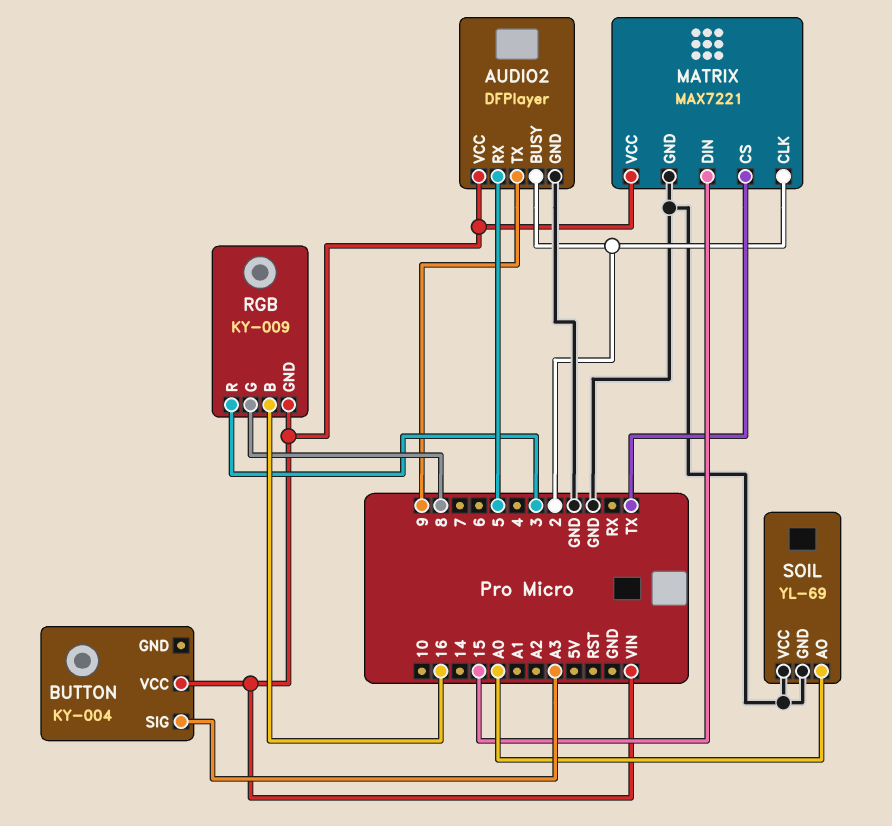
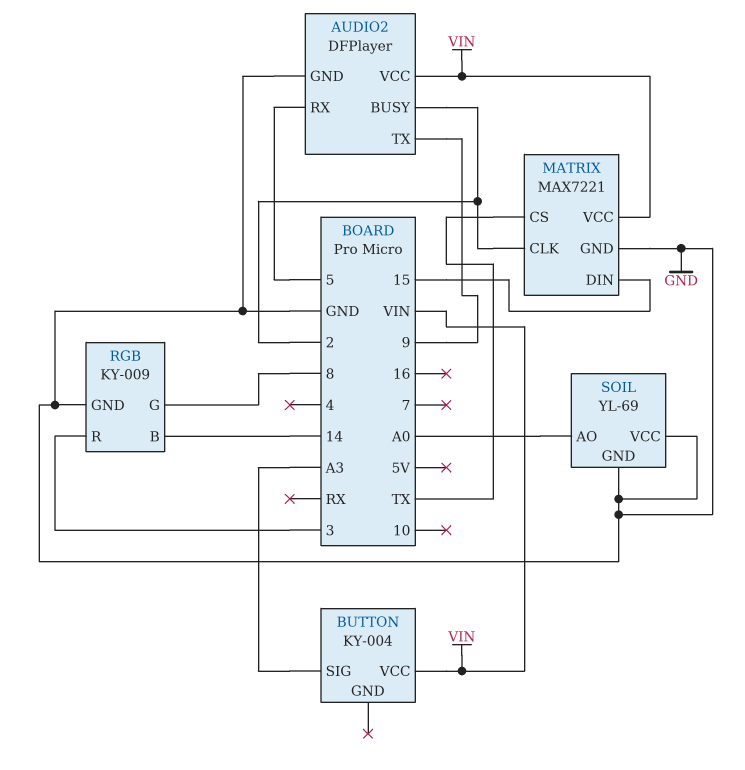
RGB pin B: 16 -> 14
RGB pin GND: VIN -> GND

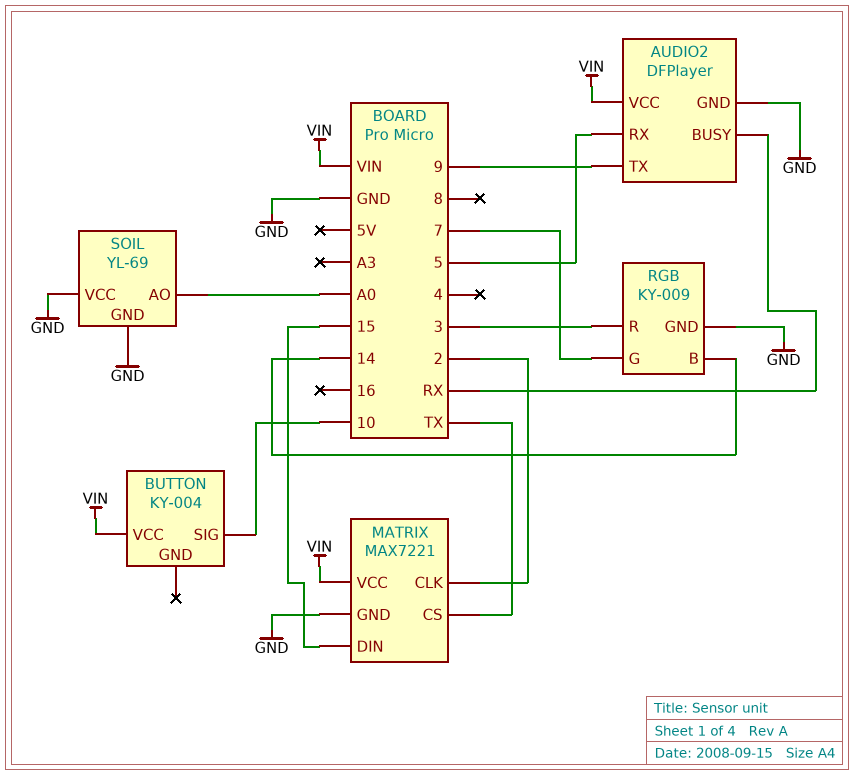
AUDIO2 pin BUSY: 2 -> RX
BUTTON pin SIG: A3 -> 10
RGB pin G: 8 -> 7

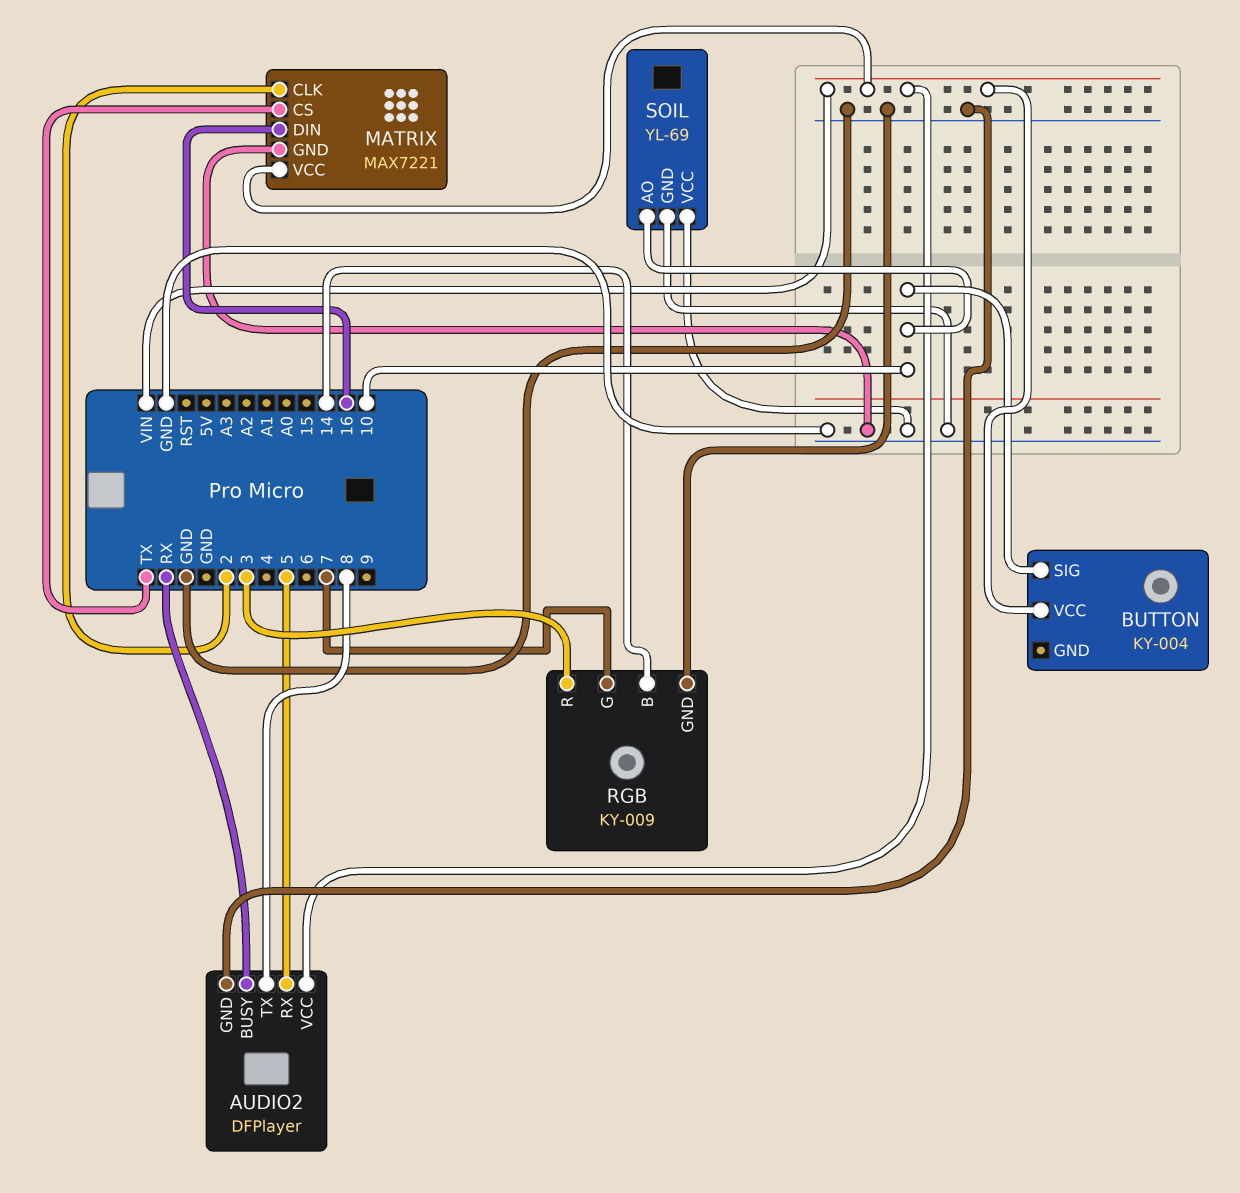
AUDIO2 pin TX: 9 -> 8
MATRIX pin DIN: 15 -> 16
SOIL pin AO: A0 -> 10

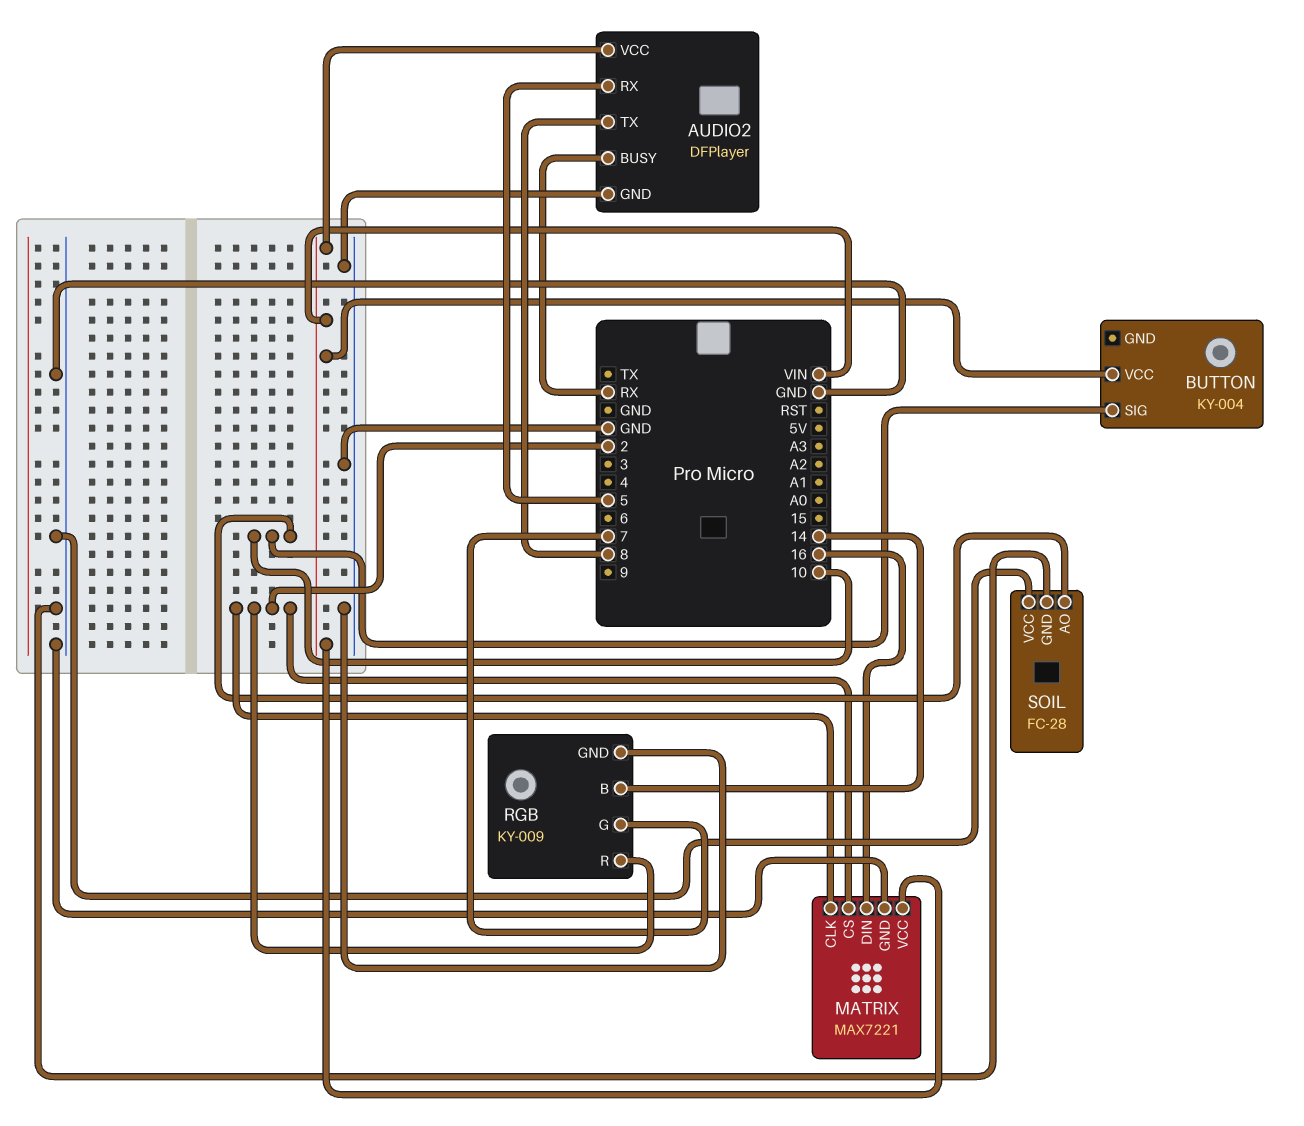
MATRIX pin CS: TX -> 2
RGB pin R: 3 -> 2
SOIL: YL-69 -> FC-28

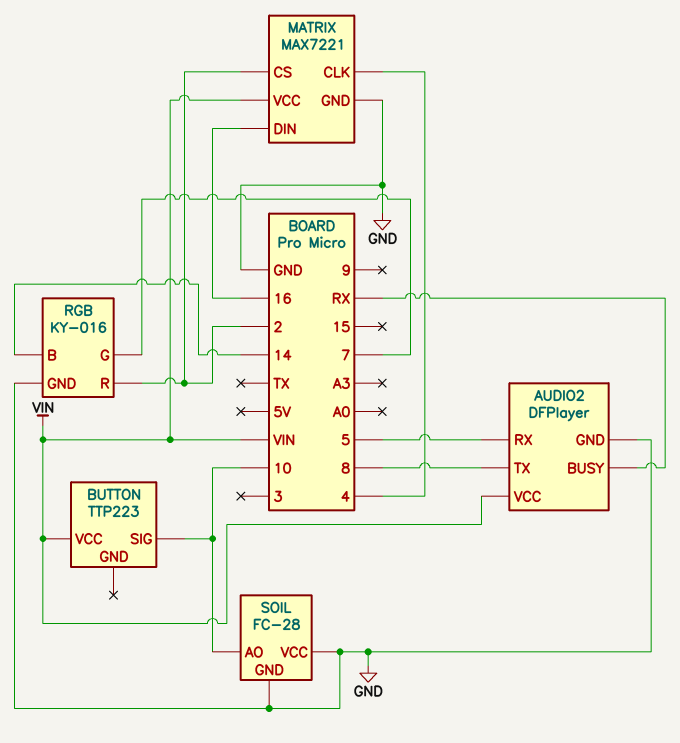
BUTTON: KY-004 -> TTP223
MATRIX pin CLK: 2 -> 4
RGB: KY-009 -> KY-016

